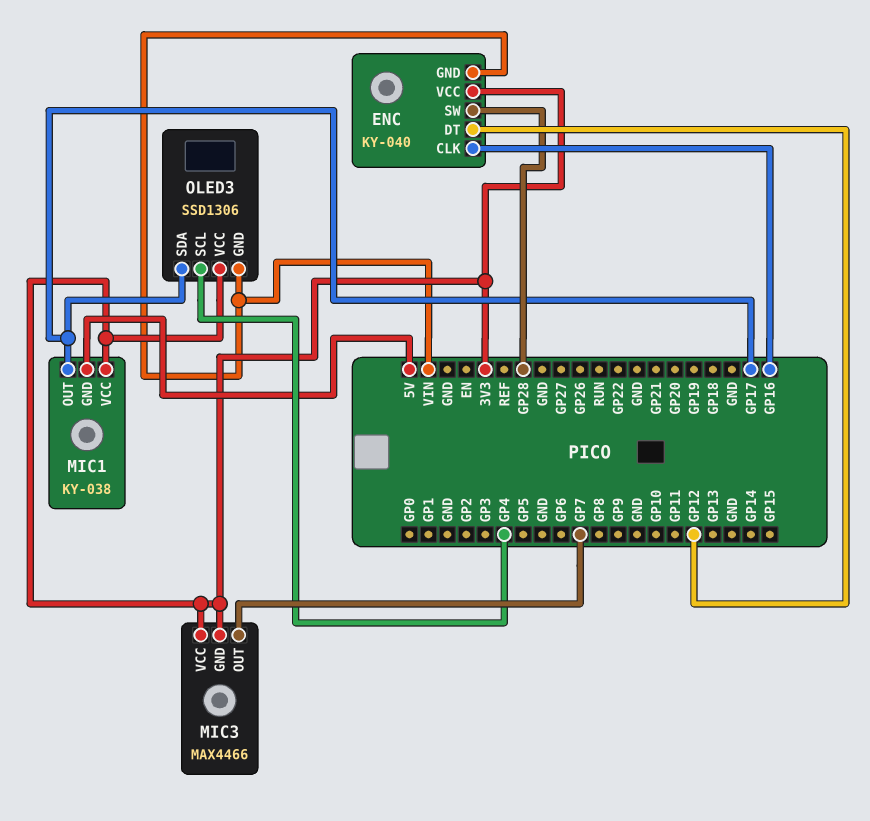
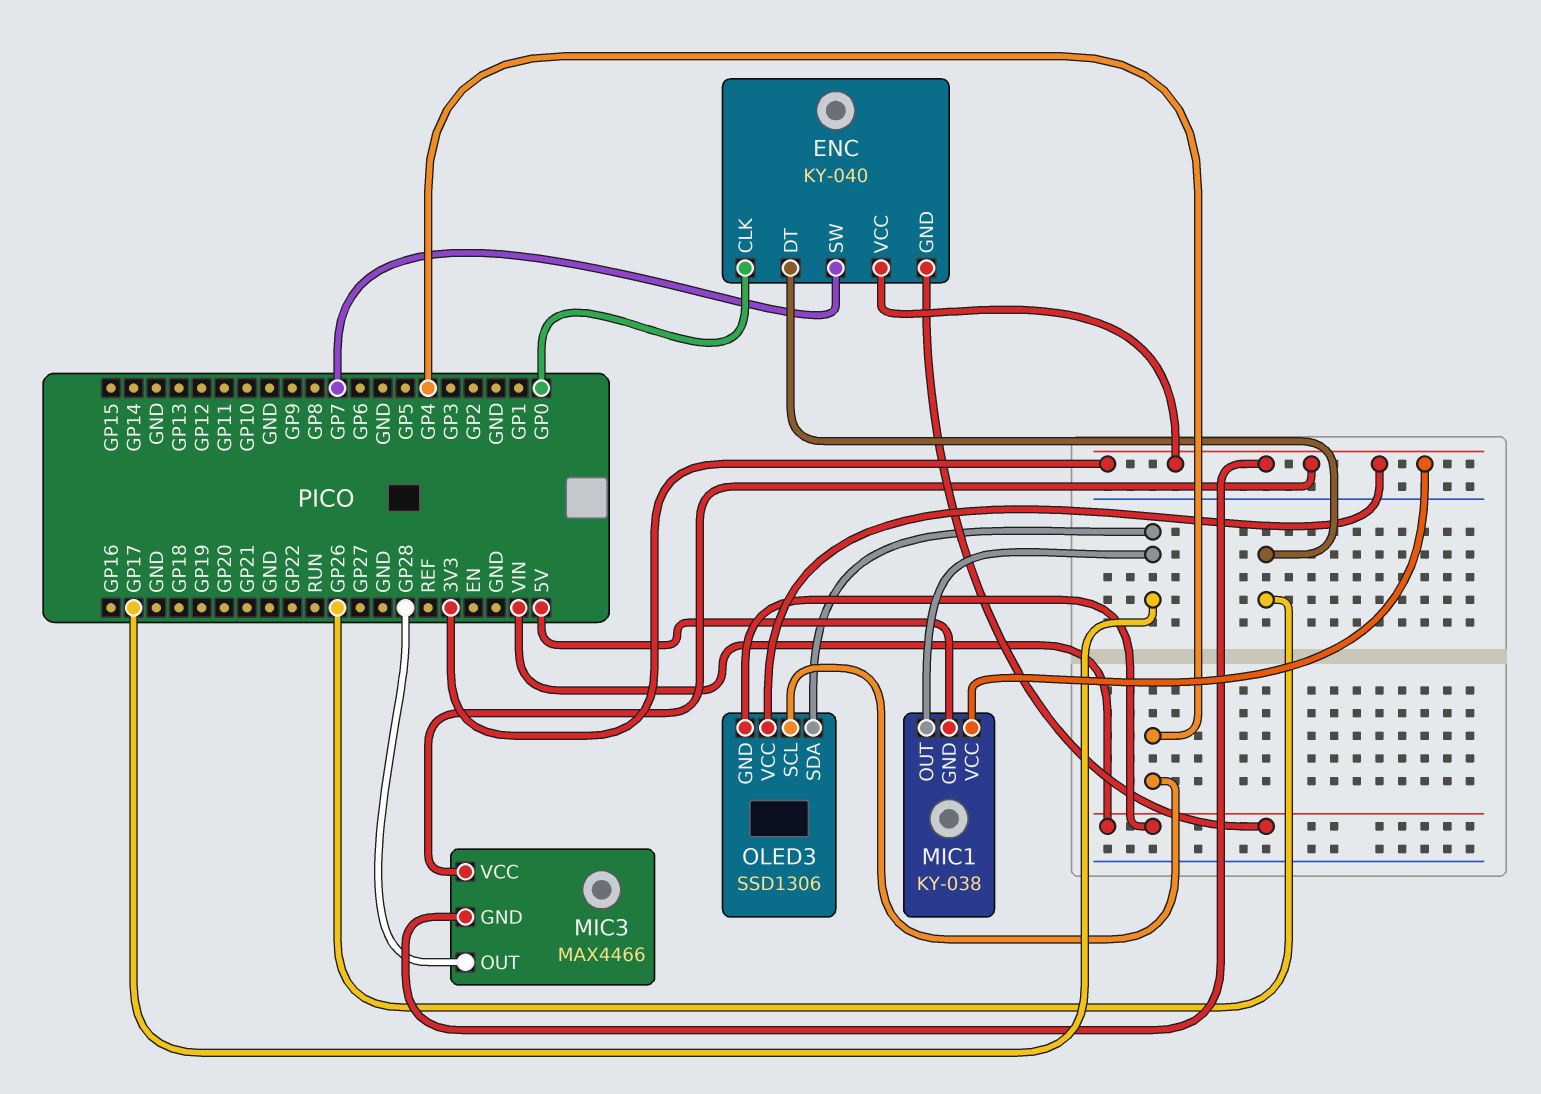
ENC pin CLK: GP16 -> GP0
ENC pin DT: GP12 -> GP26
ENC pin SW: GP28 -> GP7
MIC3 pin OUT: GP7 -> GP28

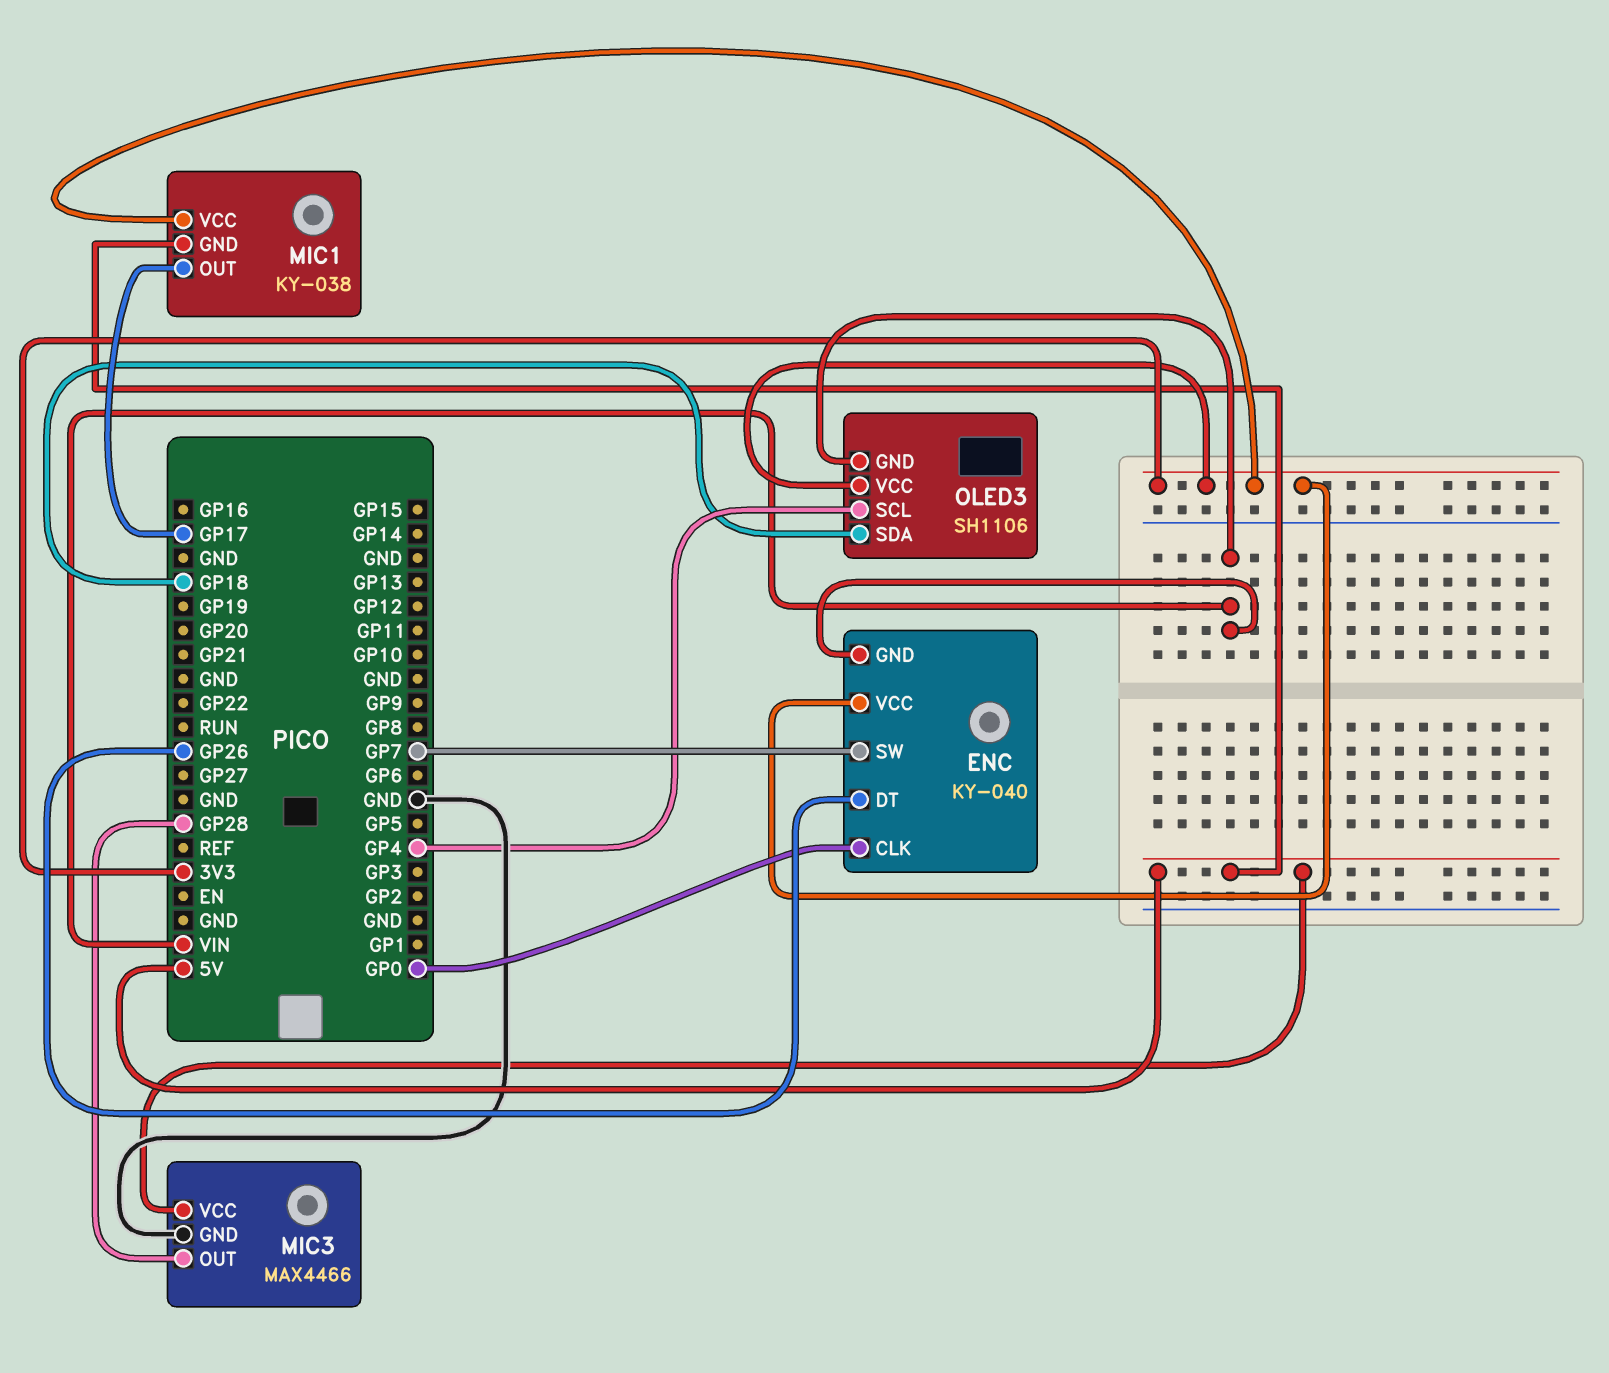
MIC3 pin GND: 3V3 -> GND
MIC3 pin VCC: 3V3 -> 5V
OLED3: SSD1306 -> SH1106
OLED3 pin SDA: GP17 -> GP18

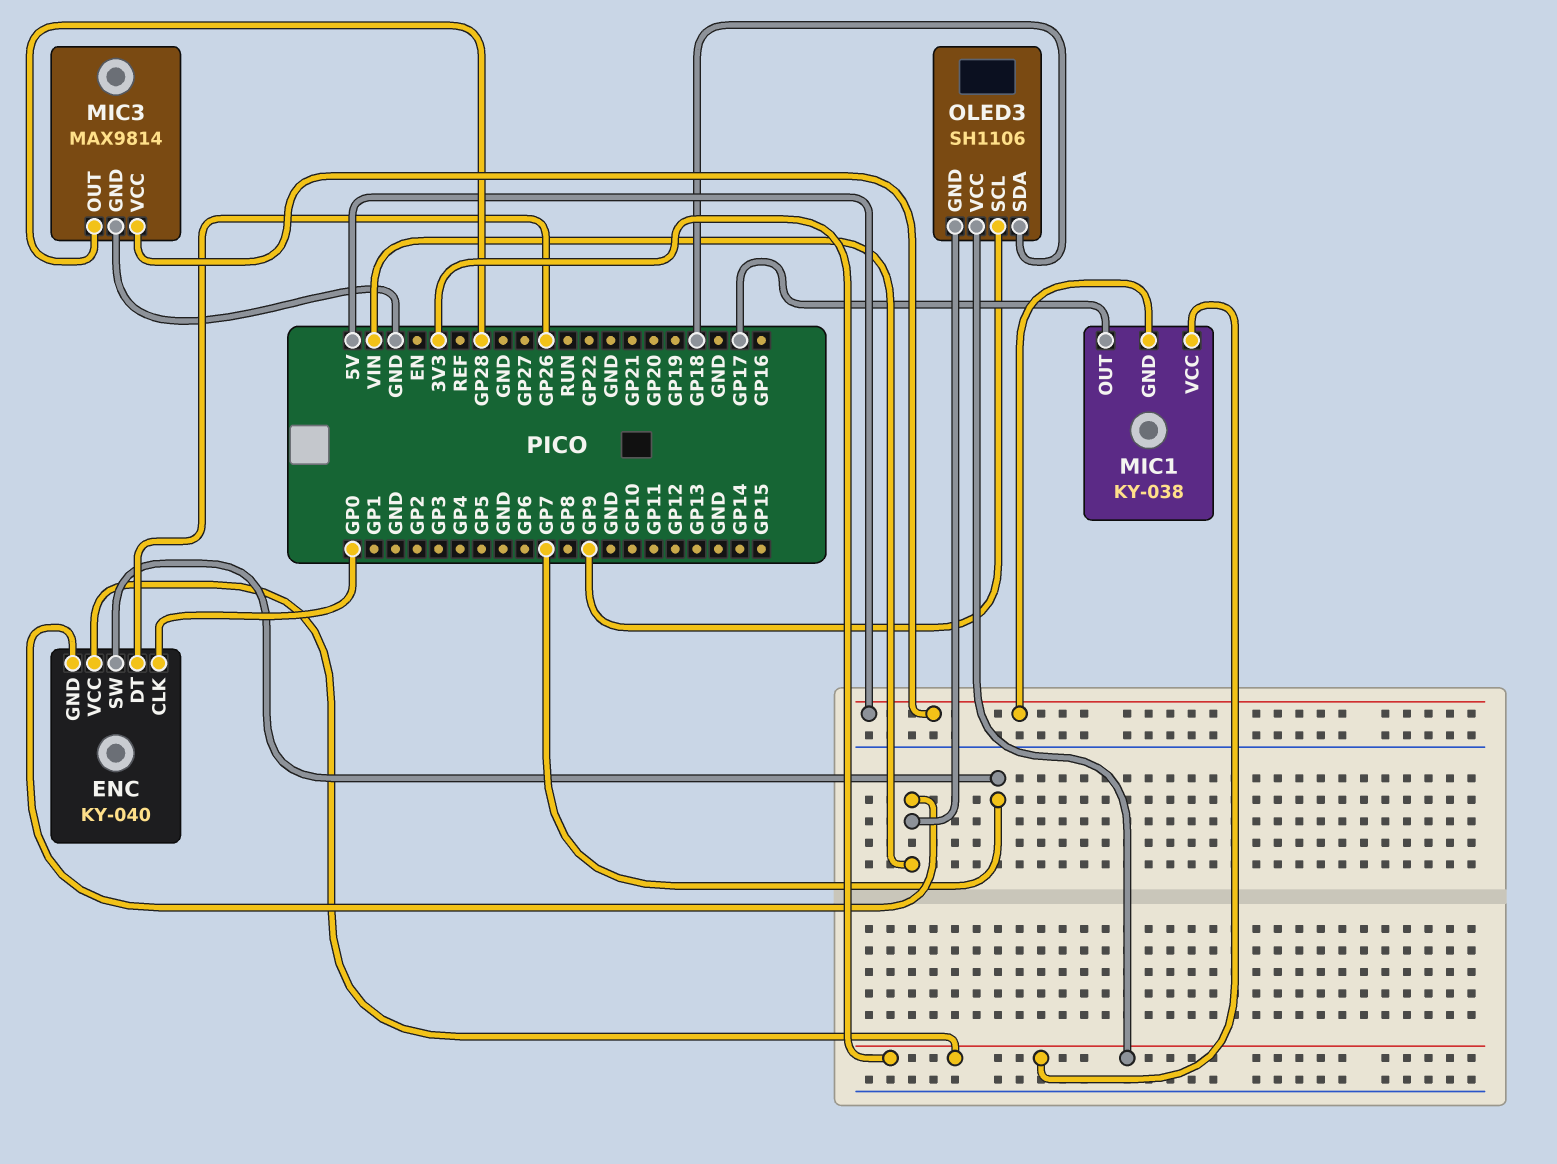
MIC3: MAX4466 -> MAX9814
OLED3 pin SCL: GP4 -> GP9

